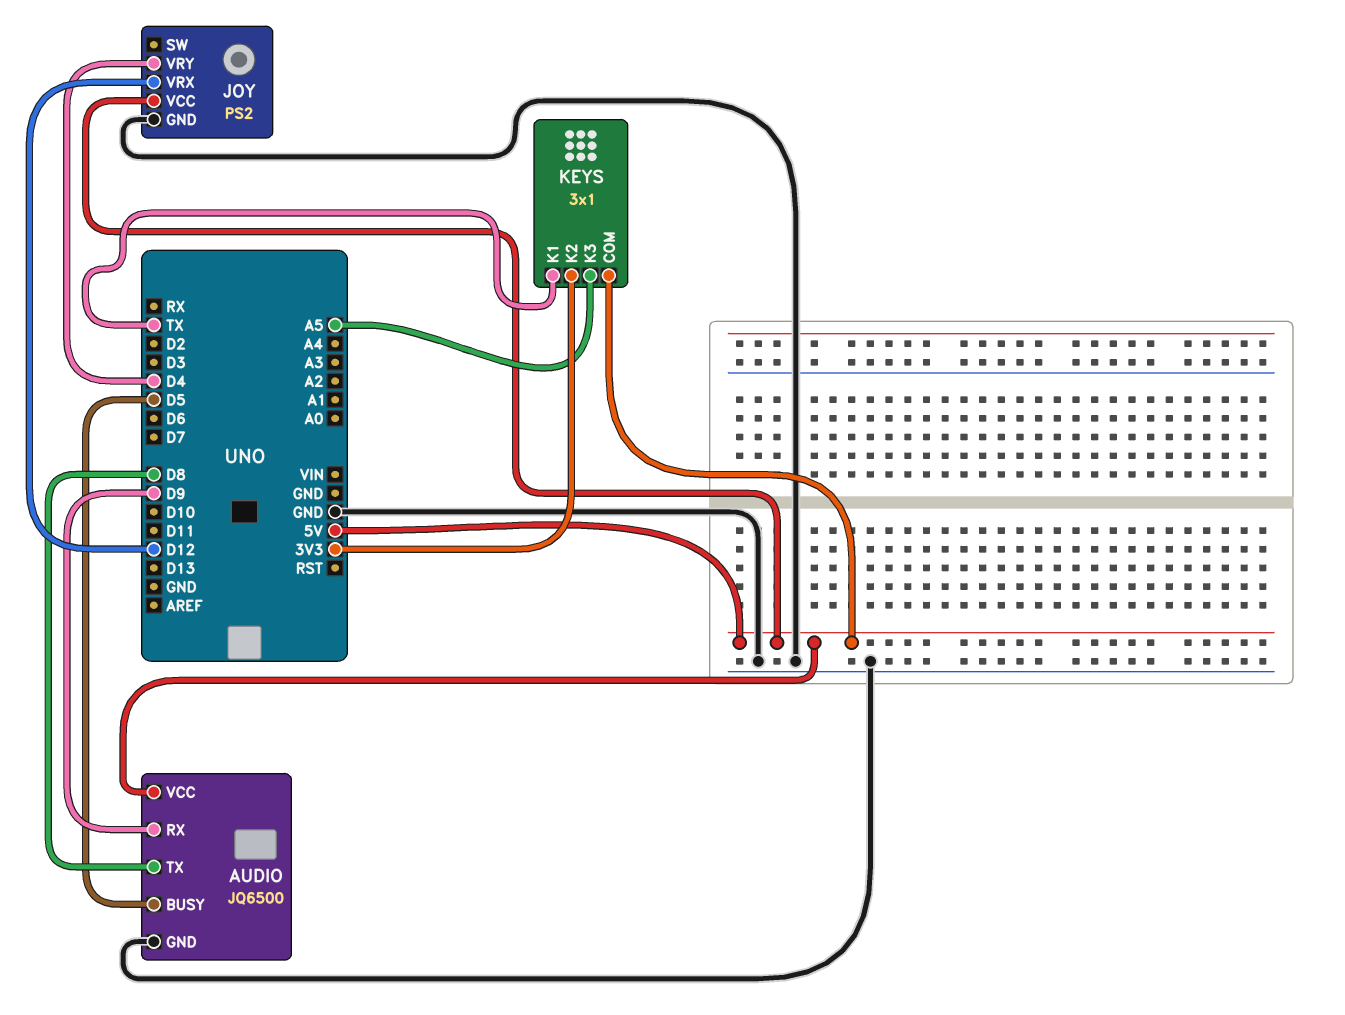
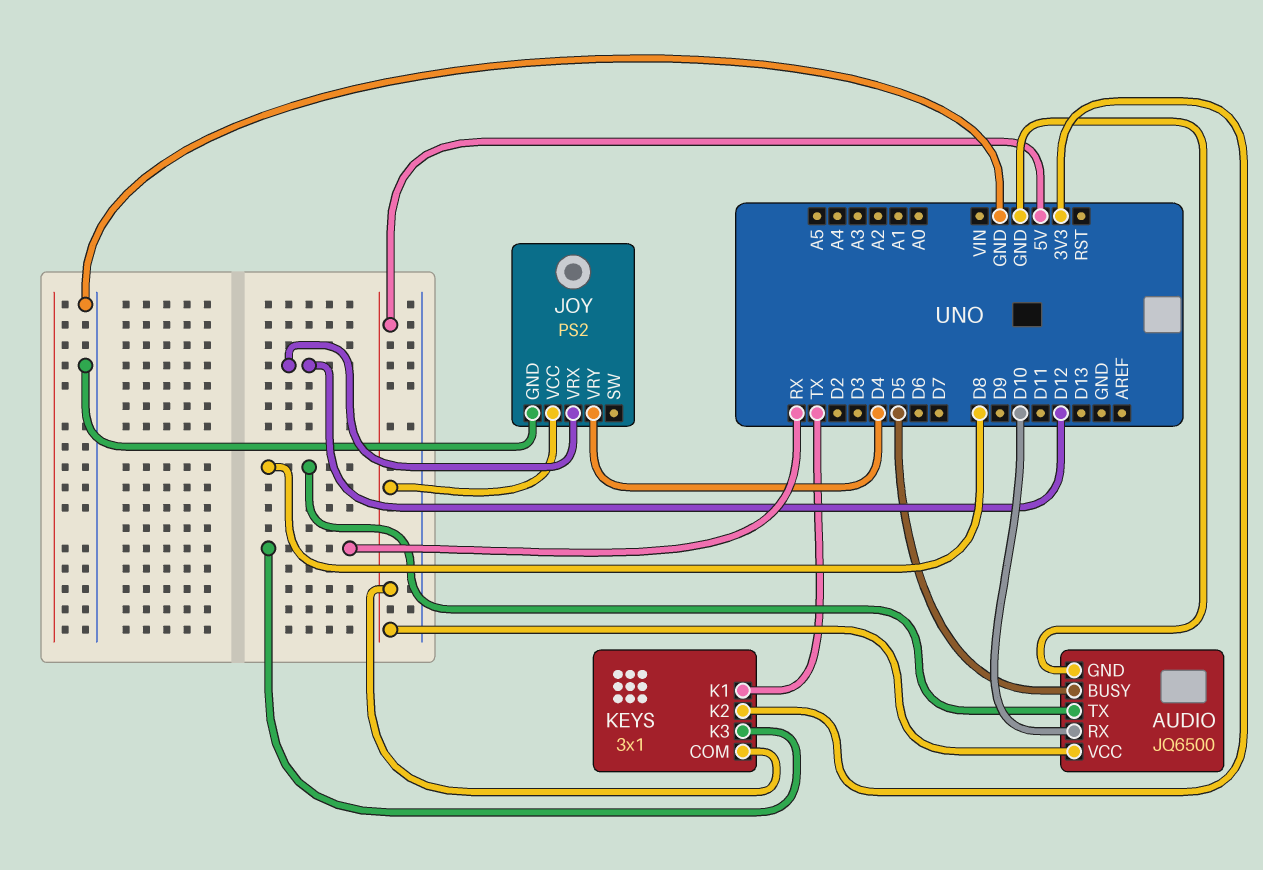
AUDIO pin RX: D9 -> D10
KEYS pin K3: A5 -> RX

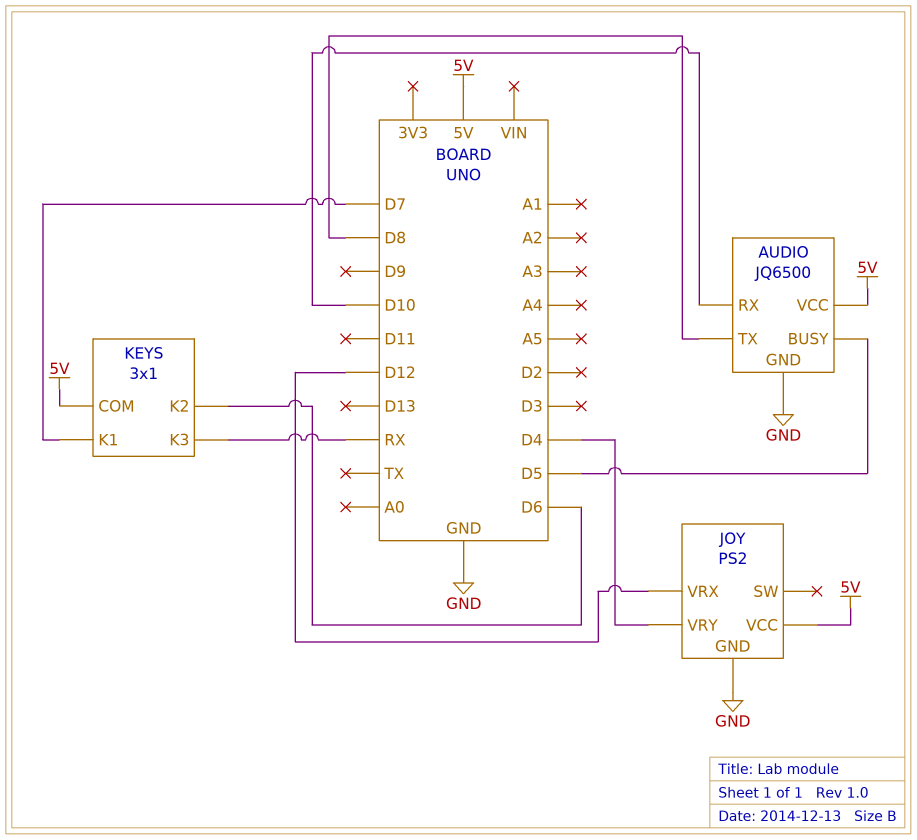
KEYS pin K1: TX -> D7
KEYS pin K2: 3V3 -> D6

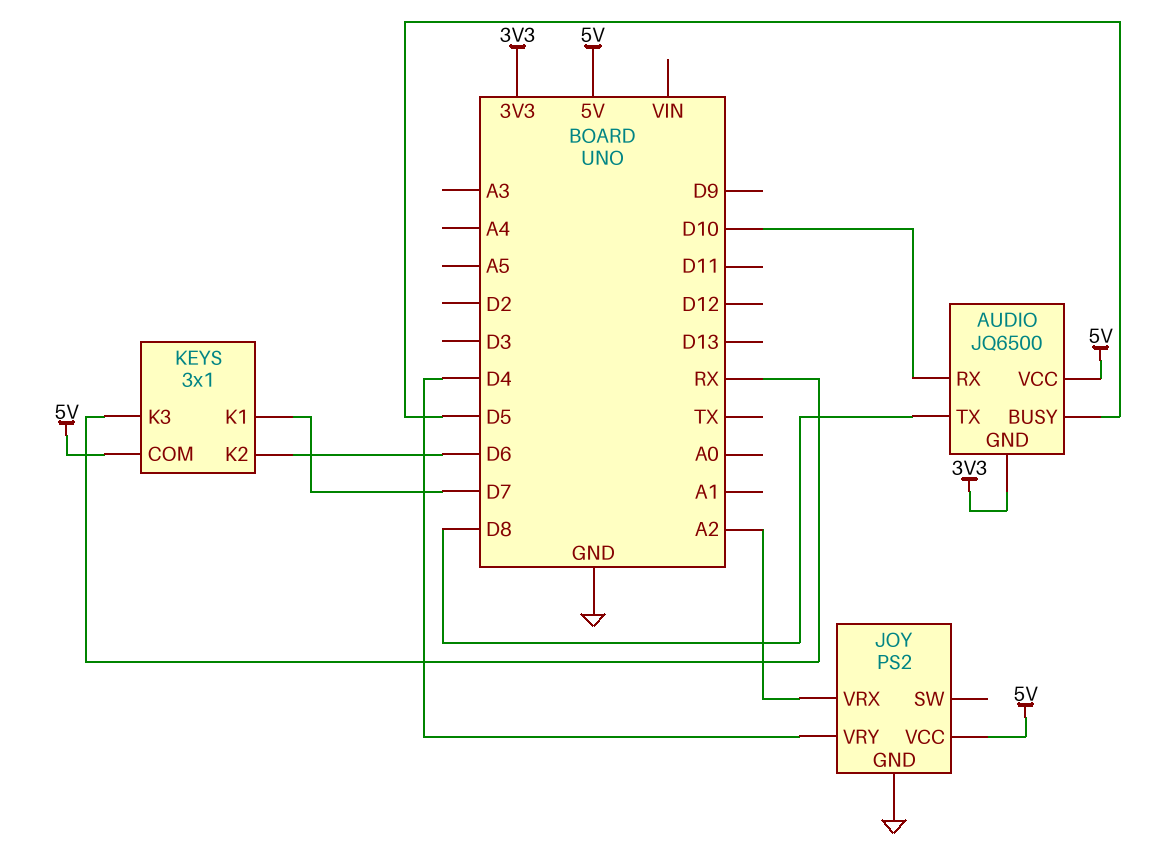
AUDIO pin GND: GND -> 3V3
JOY pin VRX: D12 -> A2

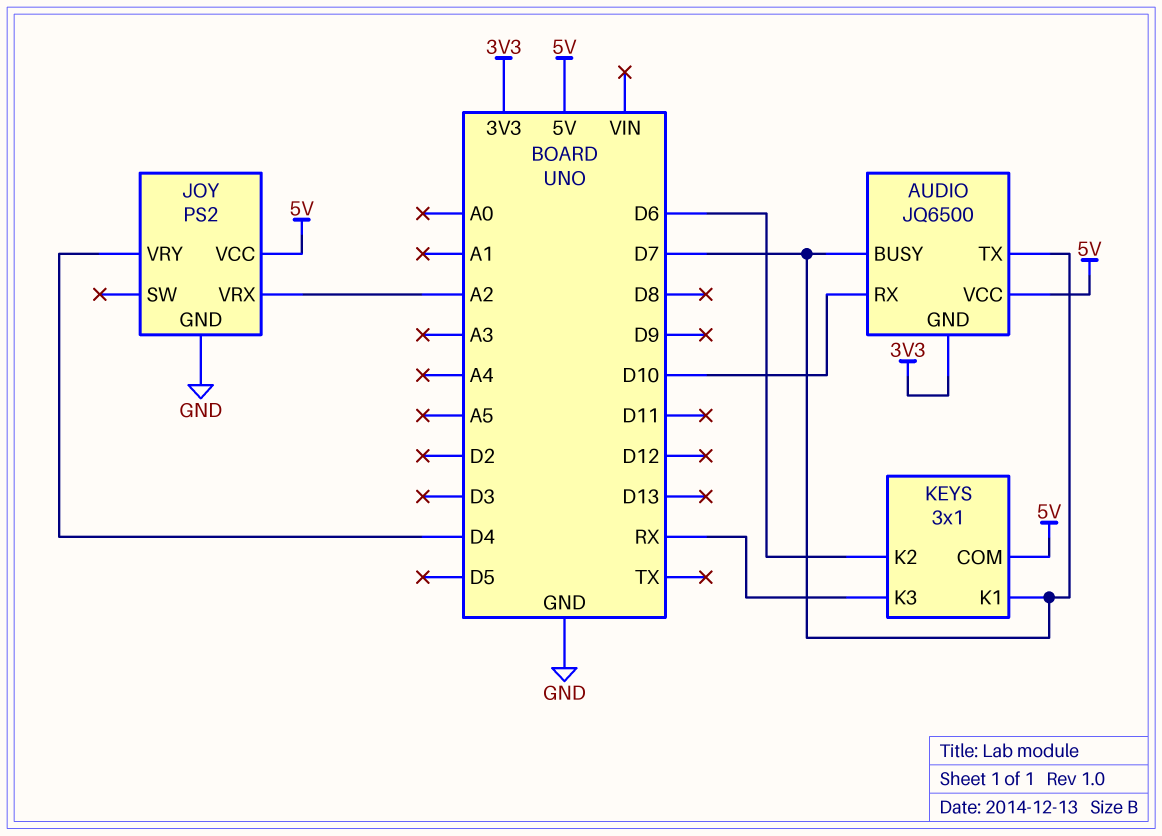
AUDIO pin BUSY: D5 -> D7
AUDIO pin TX: D8 -> D7

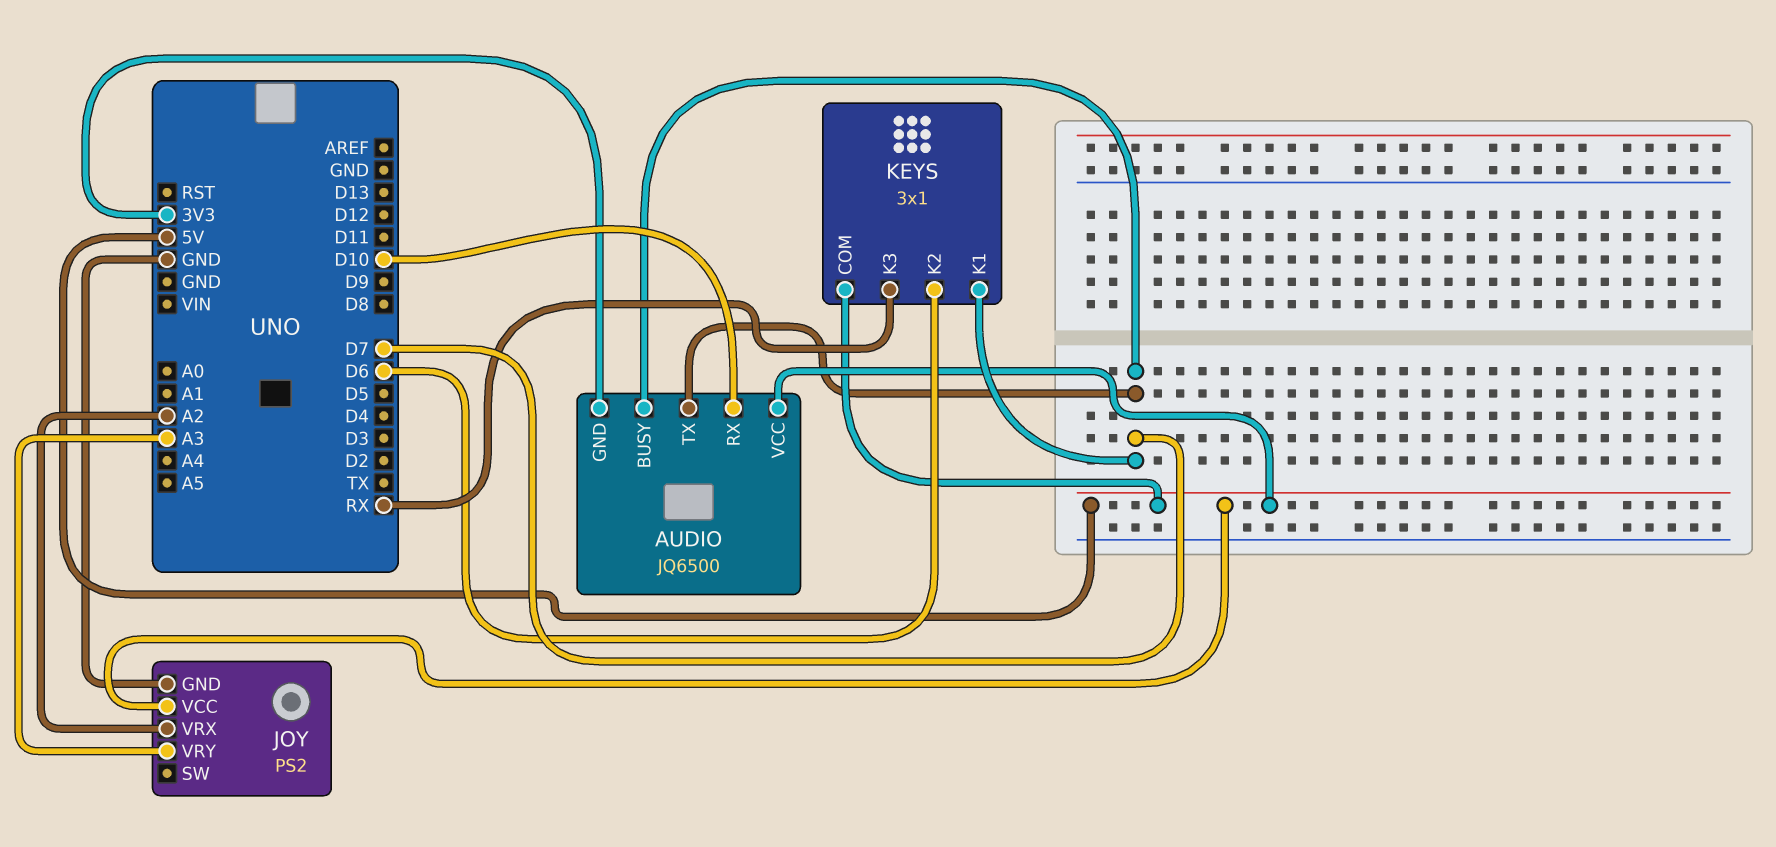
JOY pin VRY: D4 -> A3

